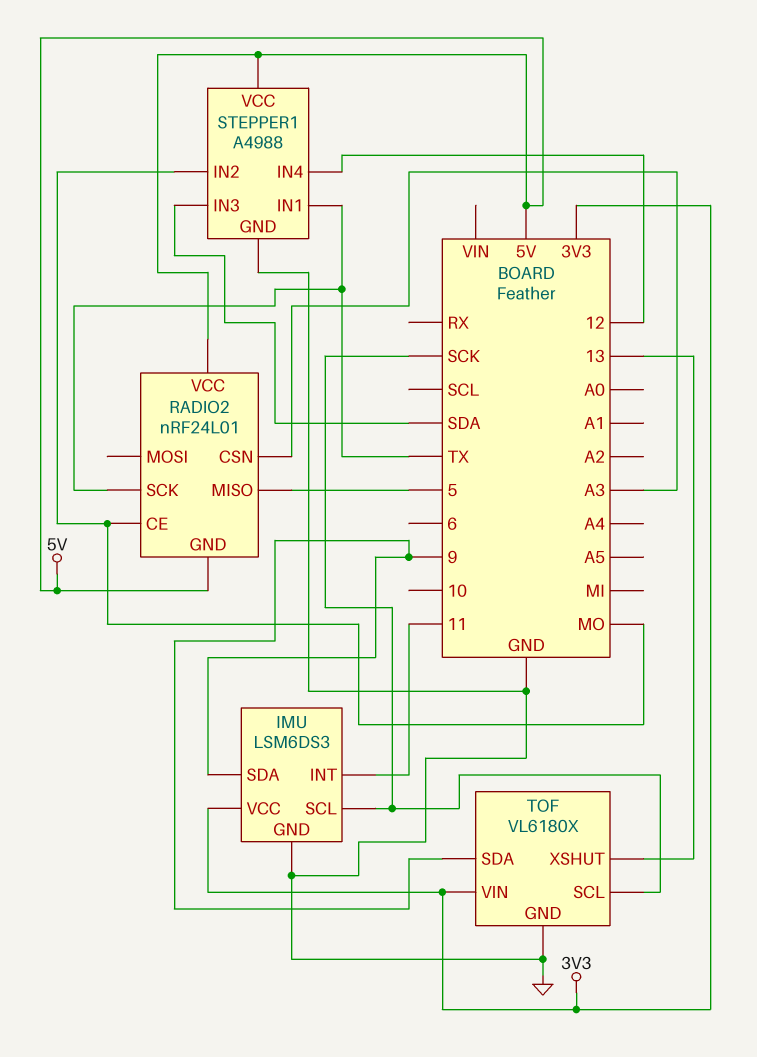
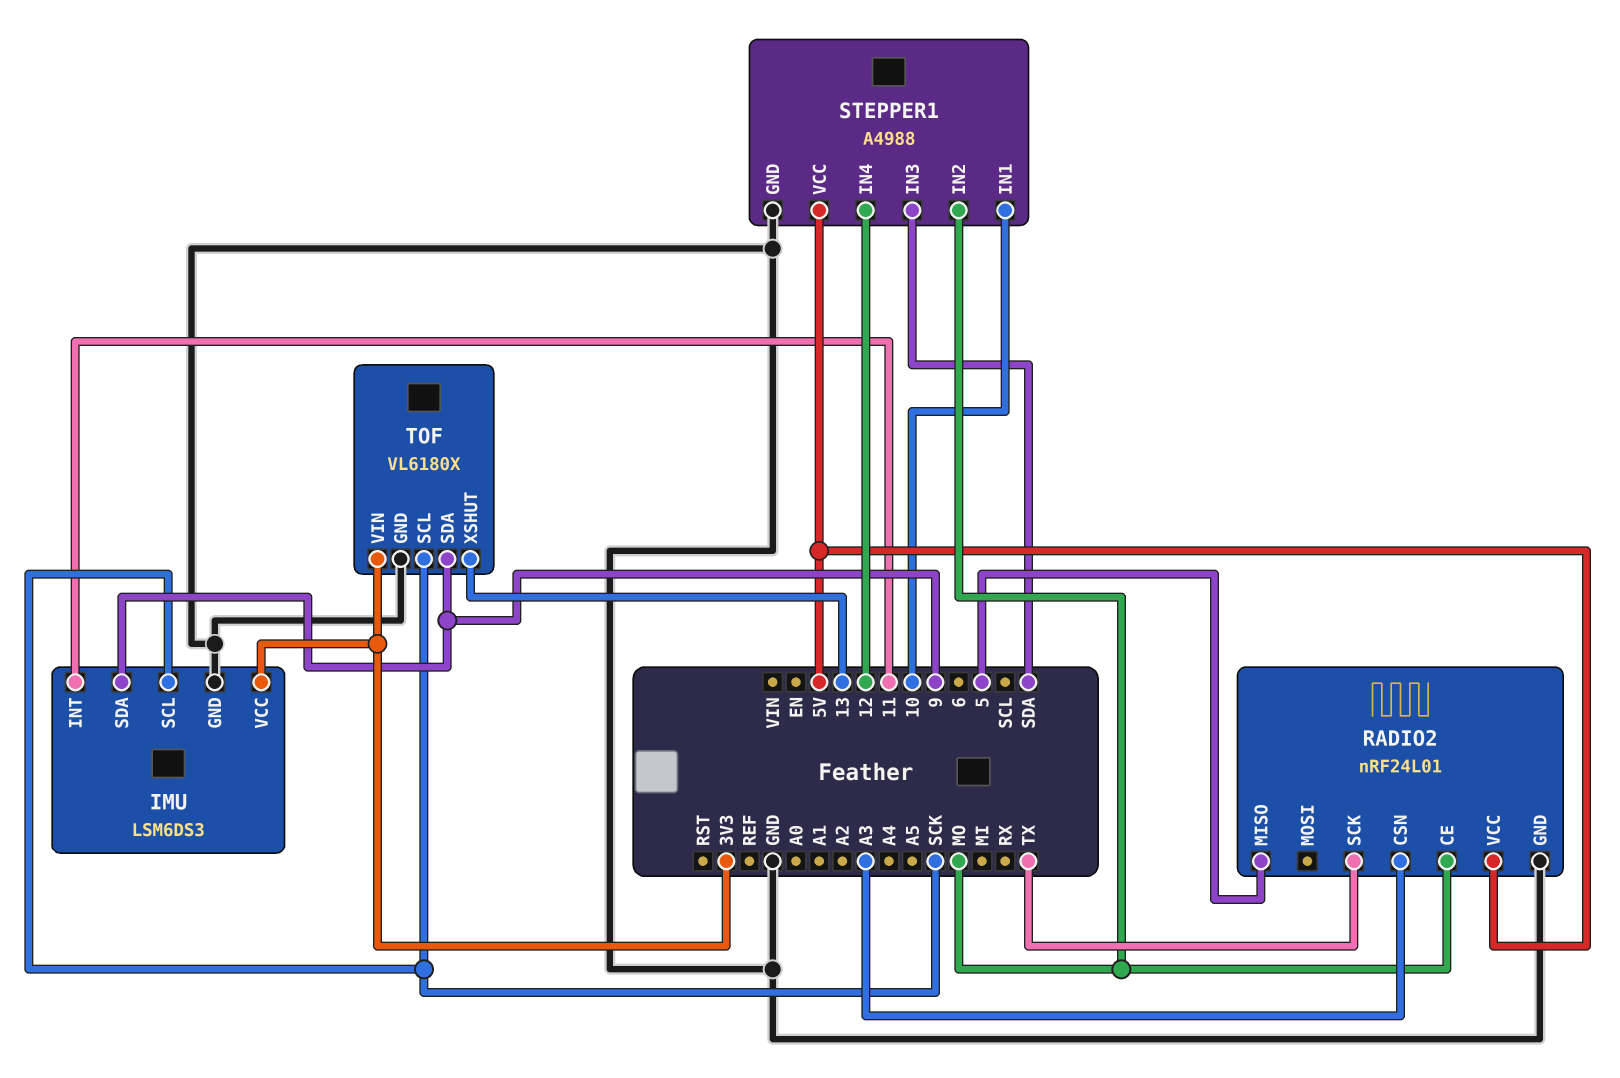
RADIO2 pin GND: 5V -> GND
STEPPER1 pin IN1: TX -> 10

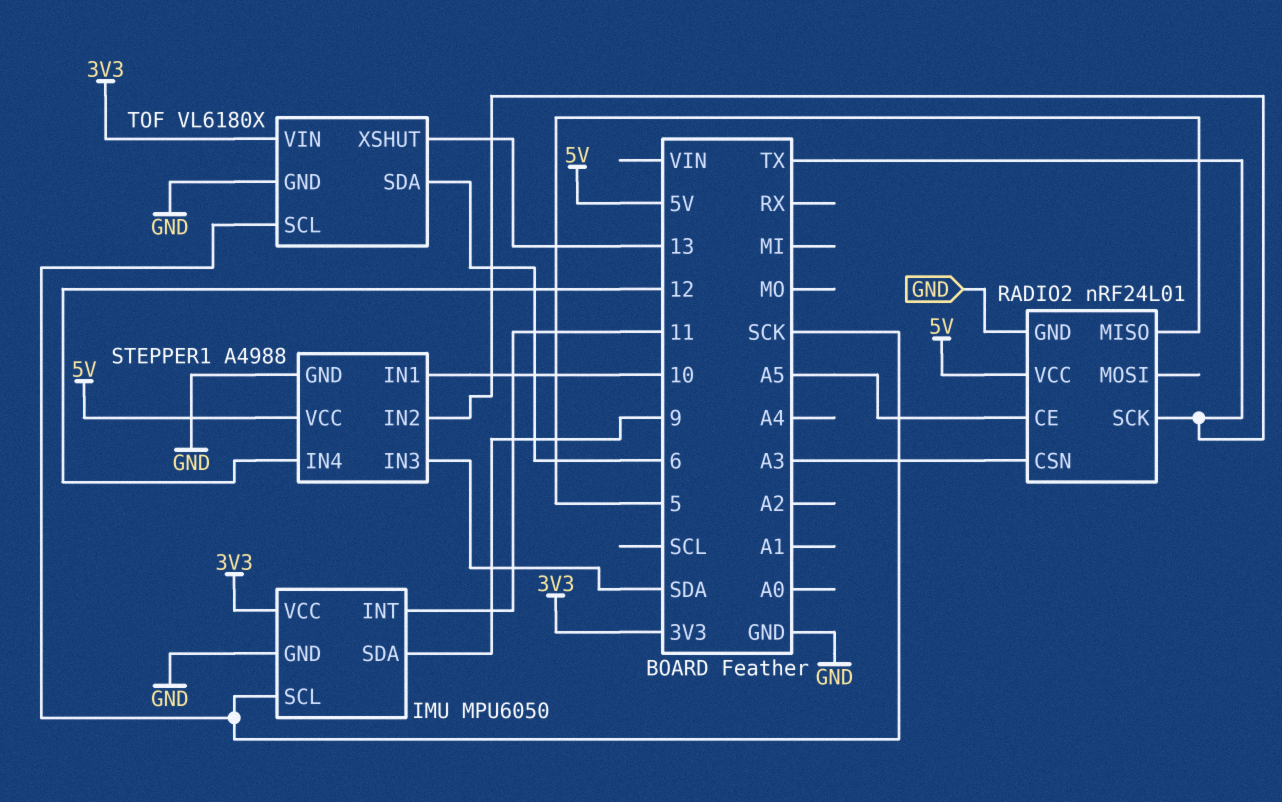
IMU: LSM6DS3 -> MPU6050
RADIO2 pin CE: MO -> A5
STEPPER1 pin IN2: MO -> TX
TOF pin SDA: 9 -> 6

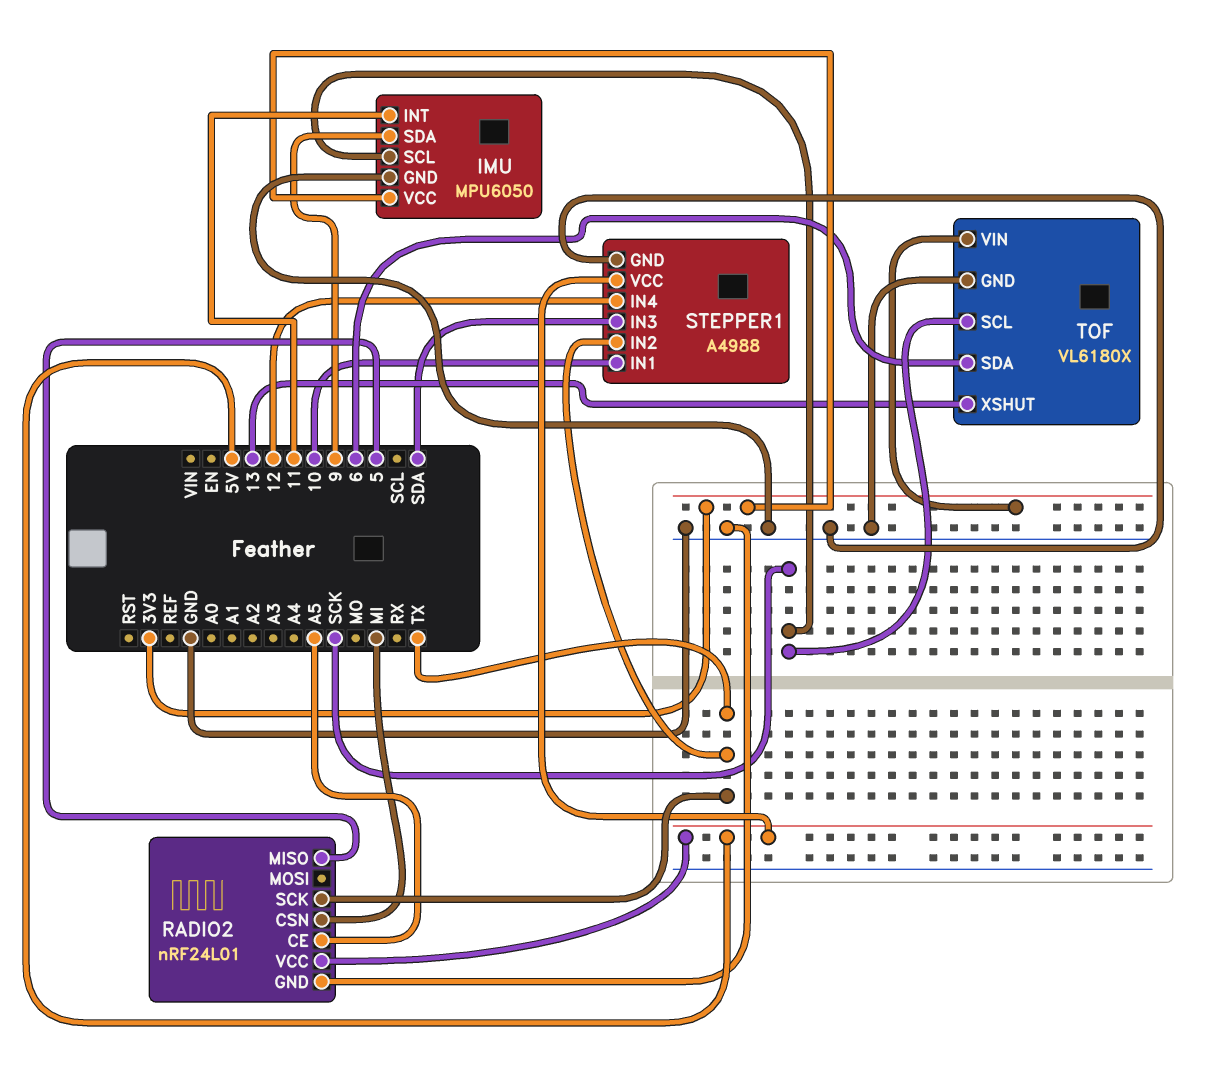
RADIO2 pin CSN: A3 -> MI

